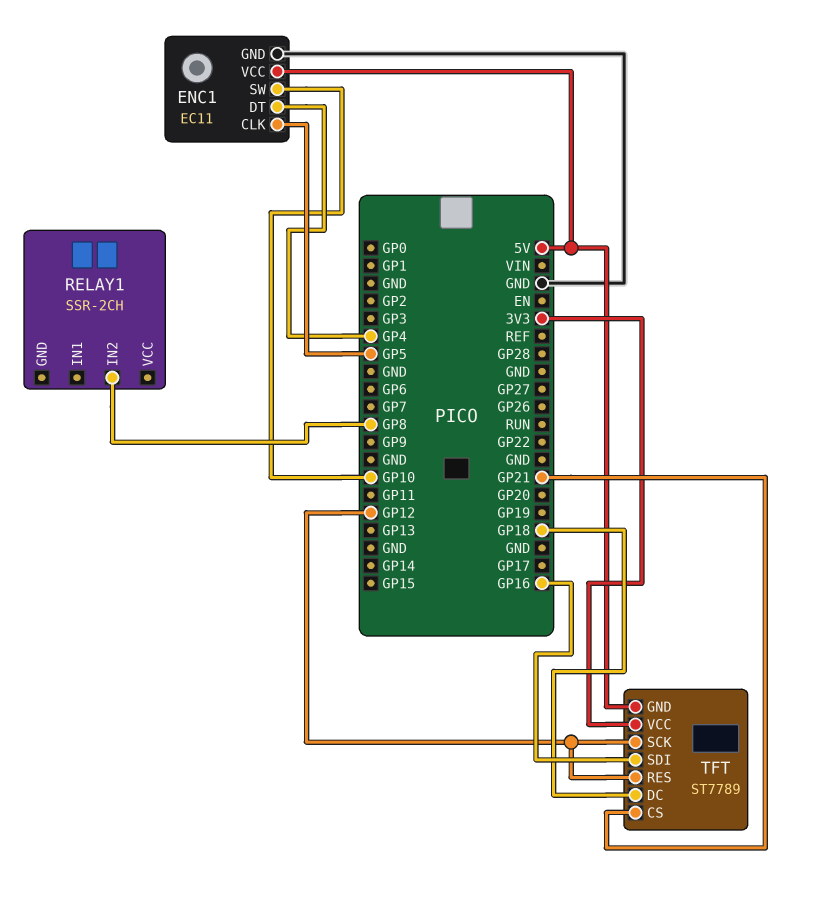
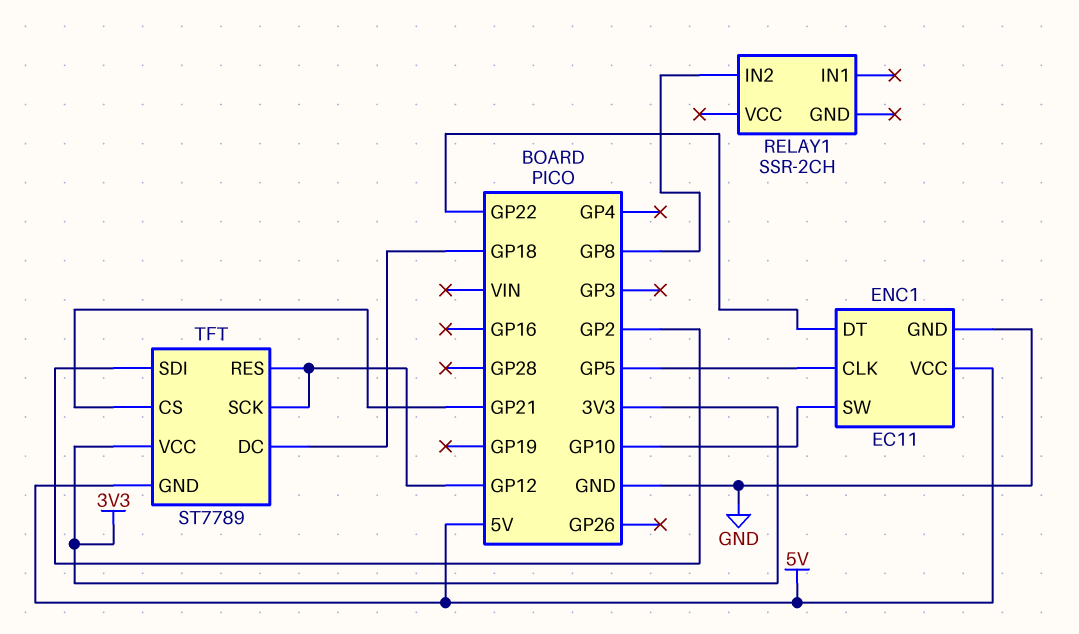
ENC1 pin DT: GP4 -> GP22
TFT pin SDI: GP16 -> GP2

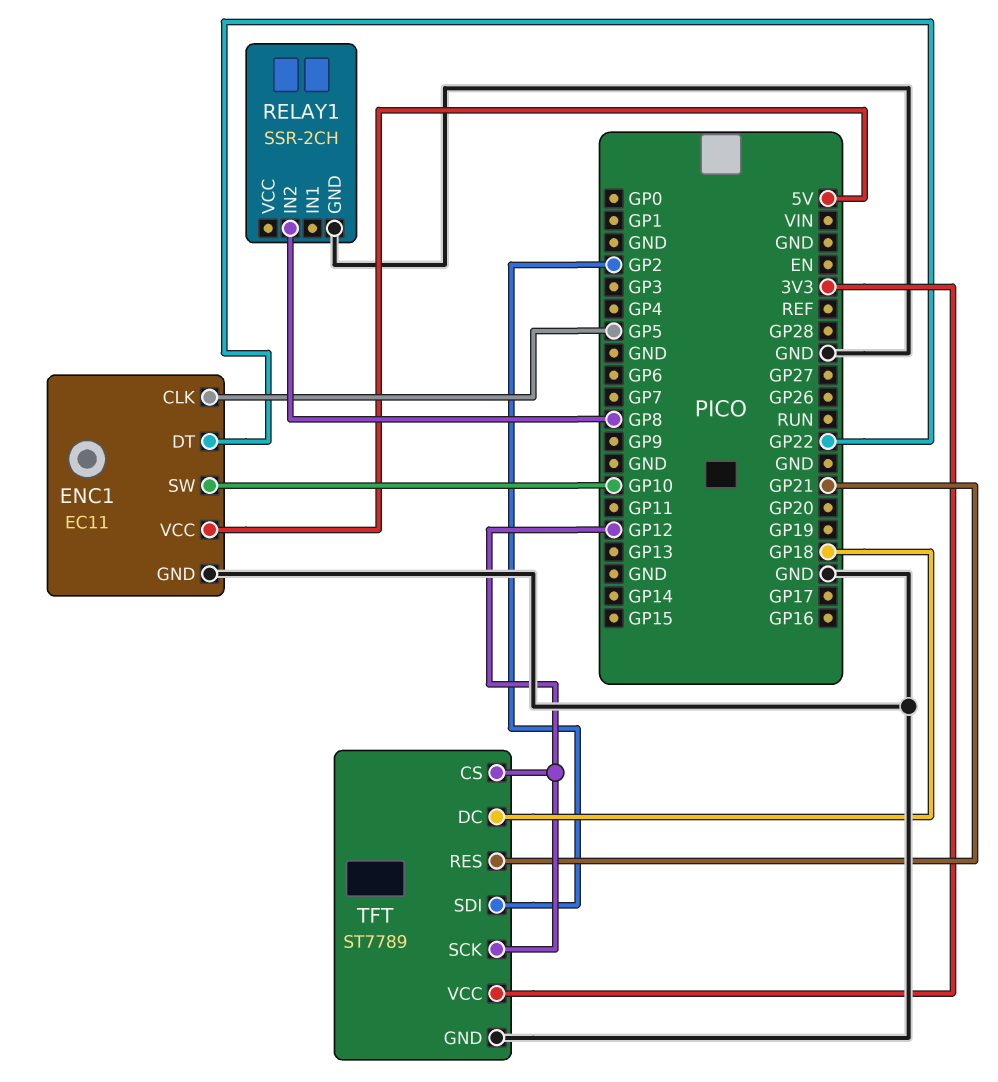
RELAY1 pin GND: none -> GND
TFT pin CS: GP21 -> GP12
TFT pin GND: 5V -> GND
TFT pin RES: GP12 -> GP21

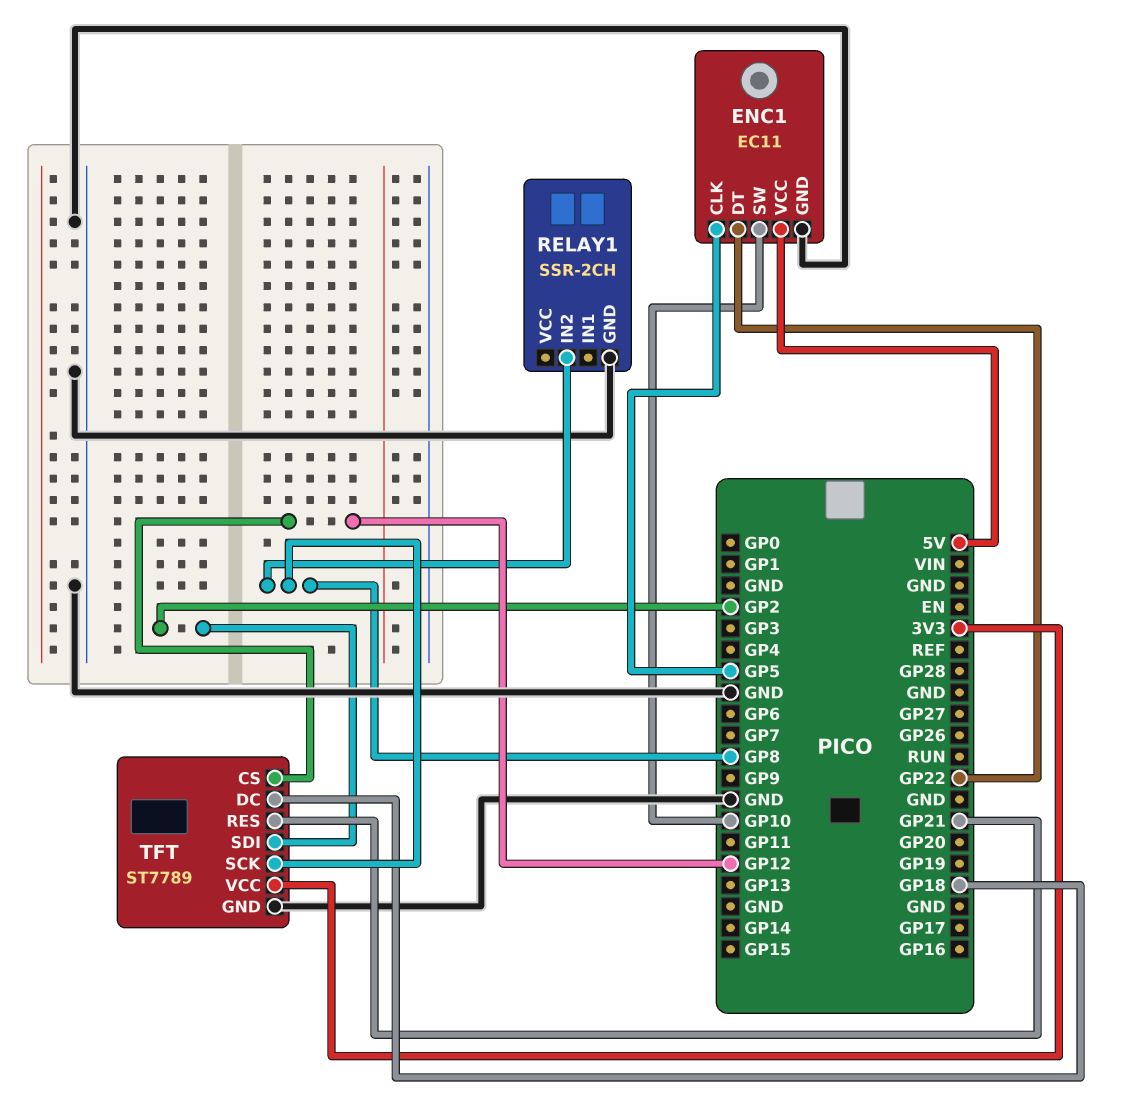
TFT pin SCK: GP12 -> GP8

